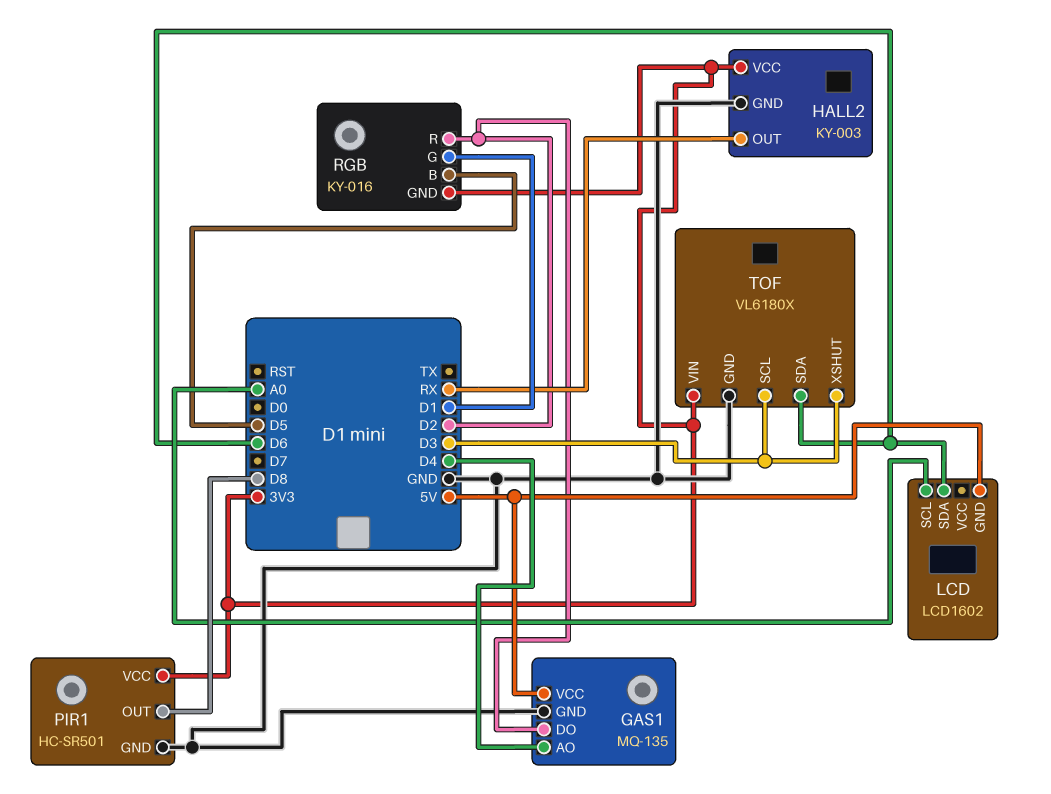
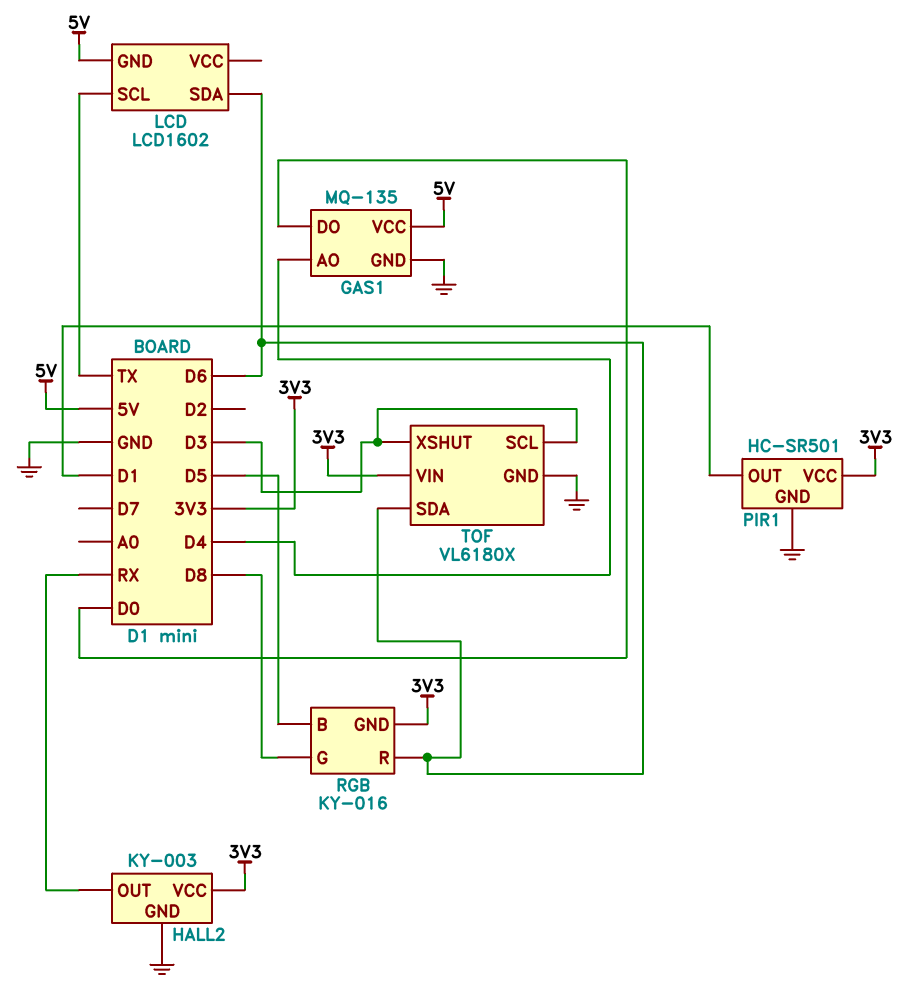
GAS1 pin DO: D2 -> D0
LCD pin SCL: A0 -> TX
PIR1 pin OUT: D8 -> D1
RGB pin G: D1 -> D8
RGB pin R: D2 -> D6

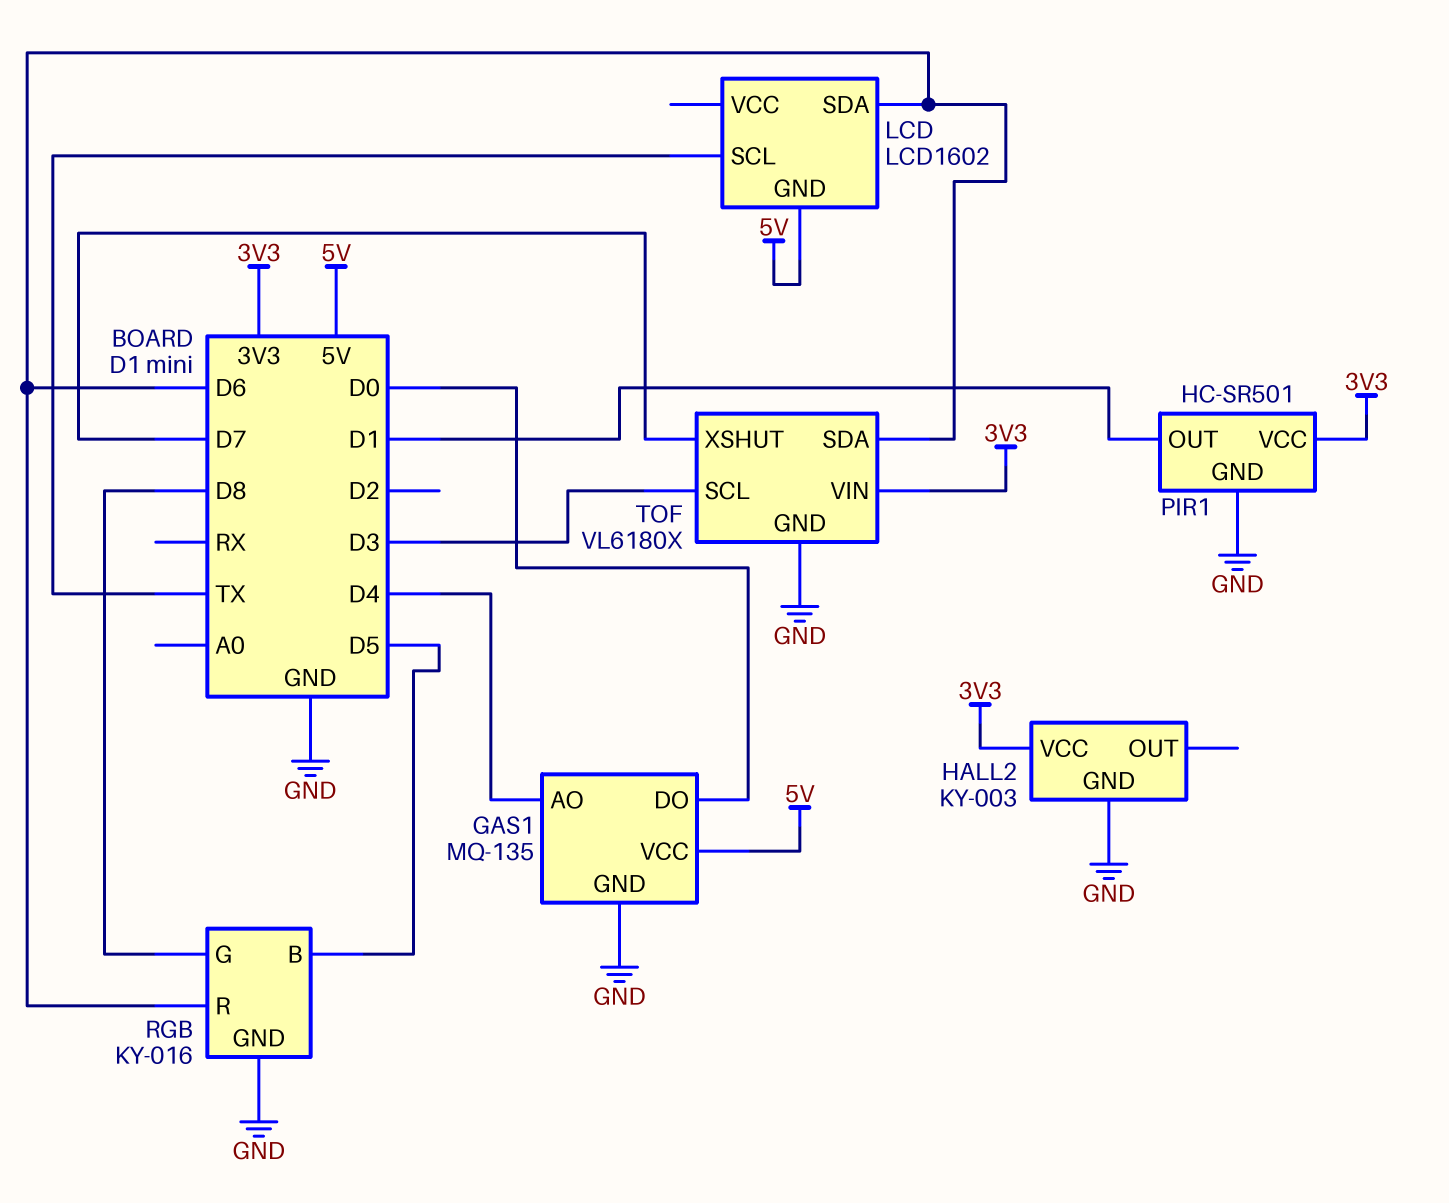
HALL2 pin OUT: RX -> none
RGB pin GND: 3V3 -> GND
TOF pin XSHUT: D3 -> D7

